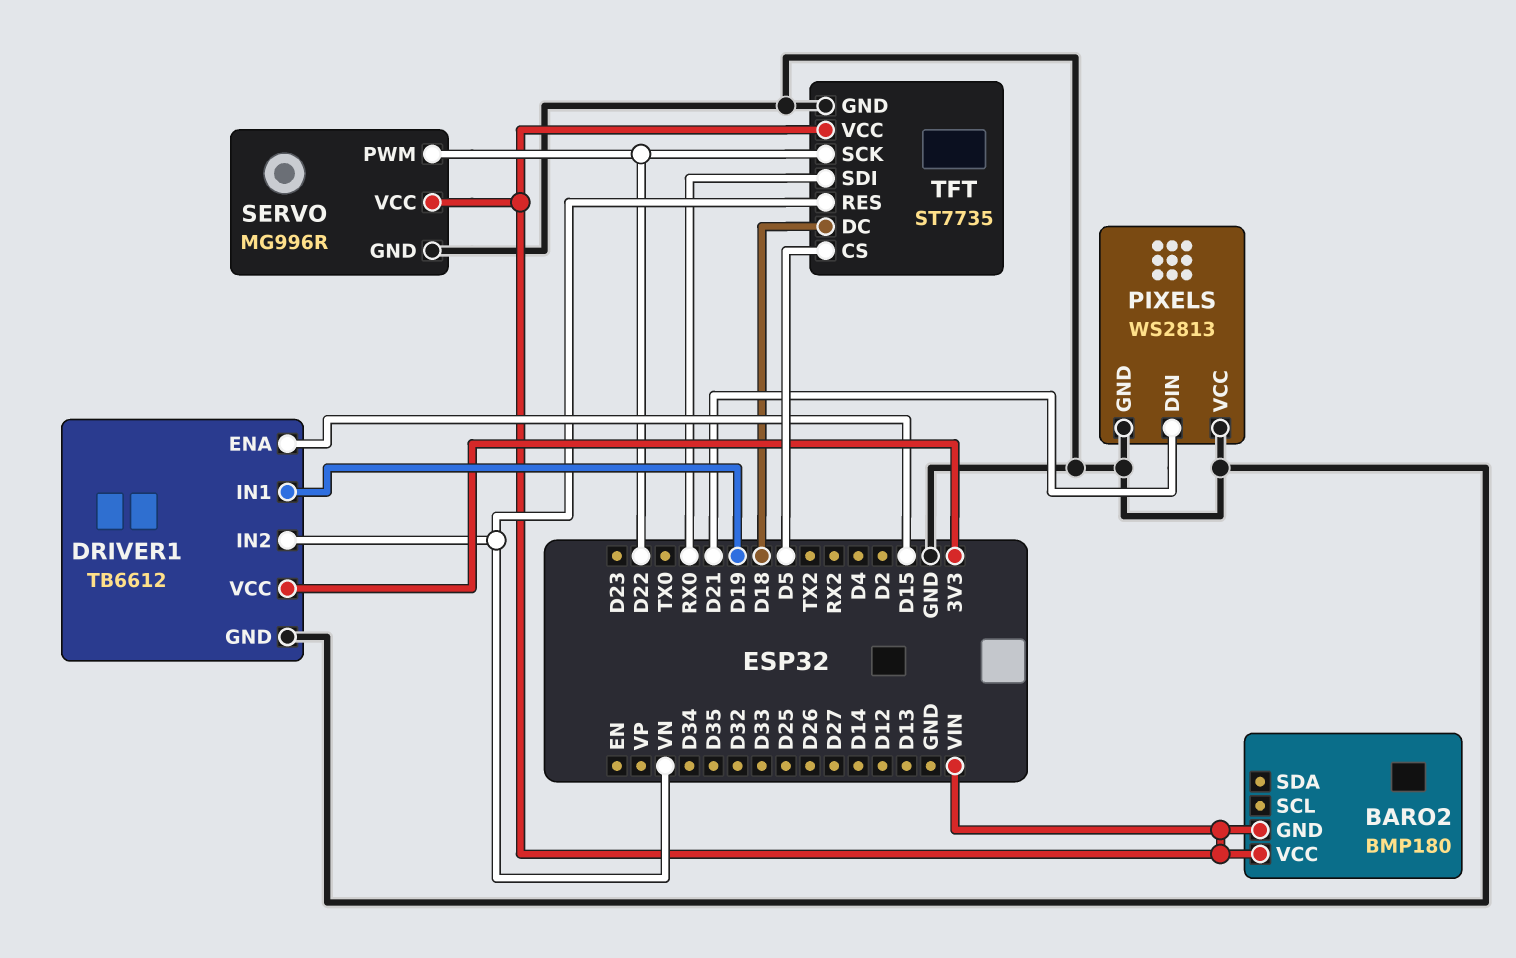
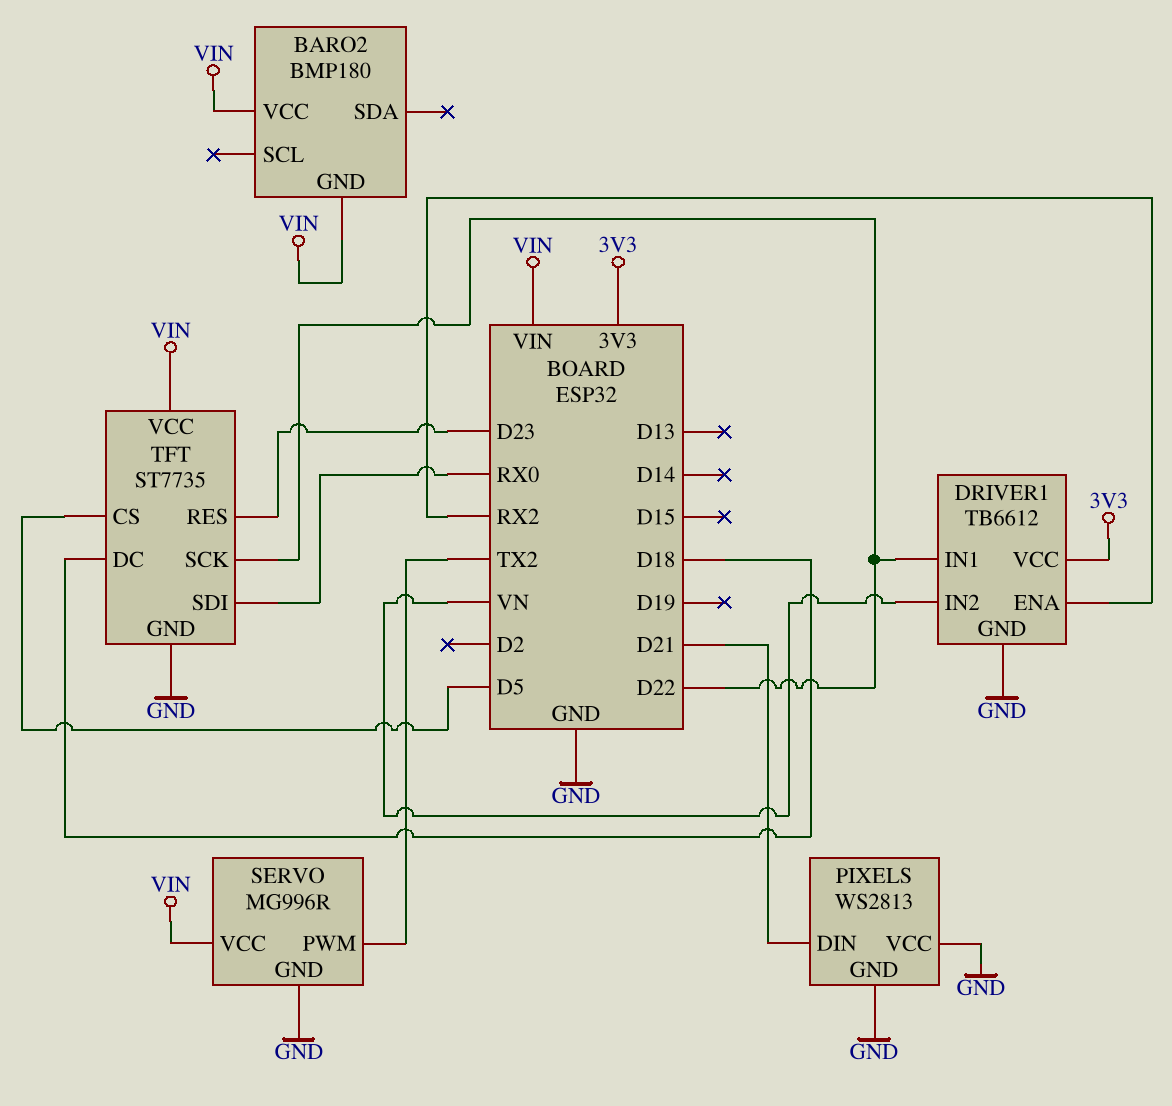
DRIVER1 pin ENA: D15 -> RX2
DRIVER1 pin IN1: D19 -> D22
SERVO pin PWM: D22 -> TX2
TFT pin RES: VN -> D23

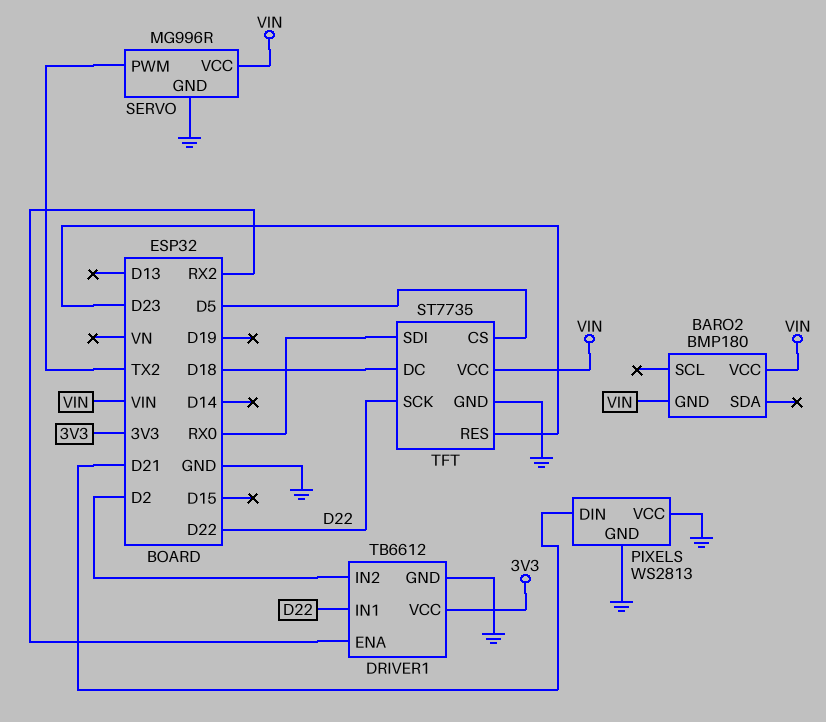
DRIVER1 pin IN2: VN -> D2

